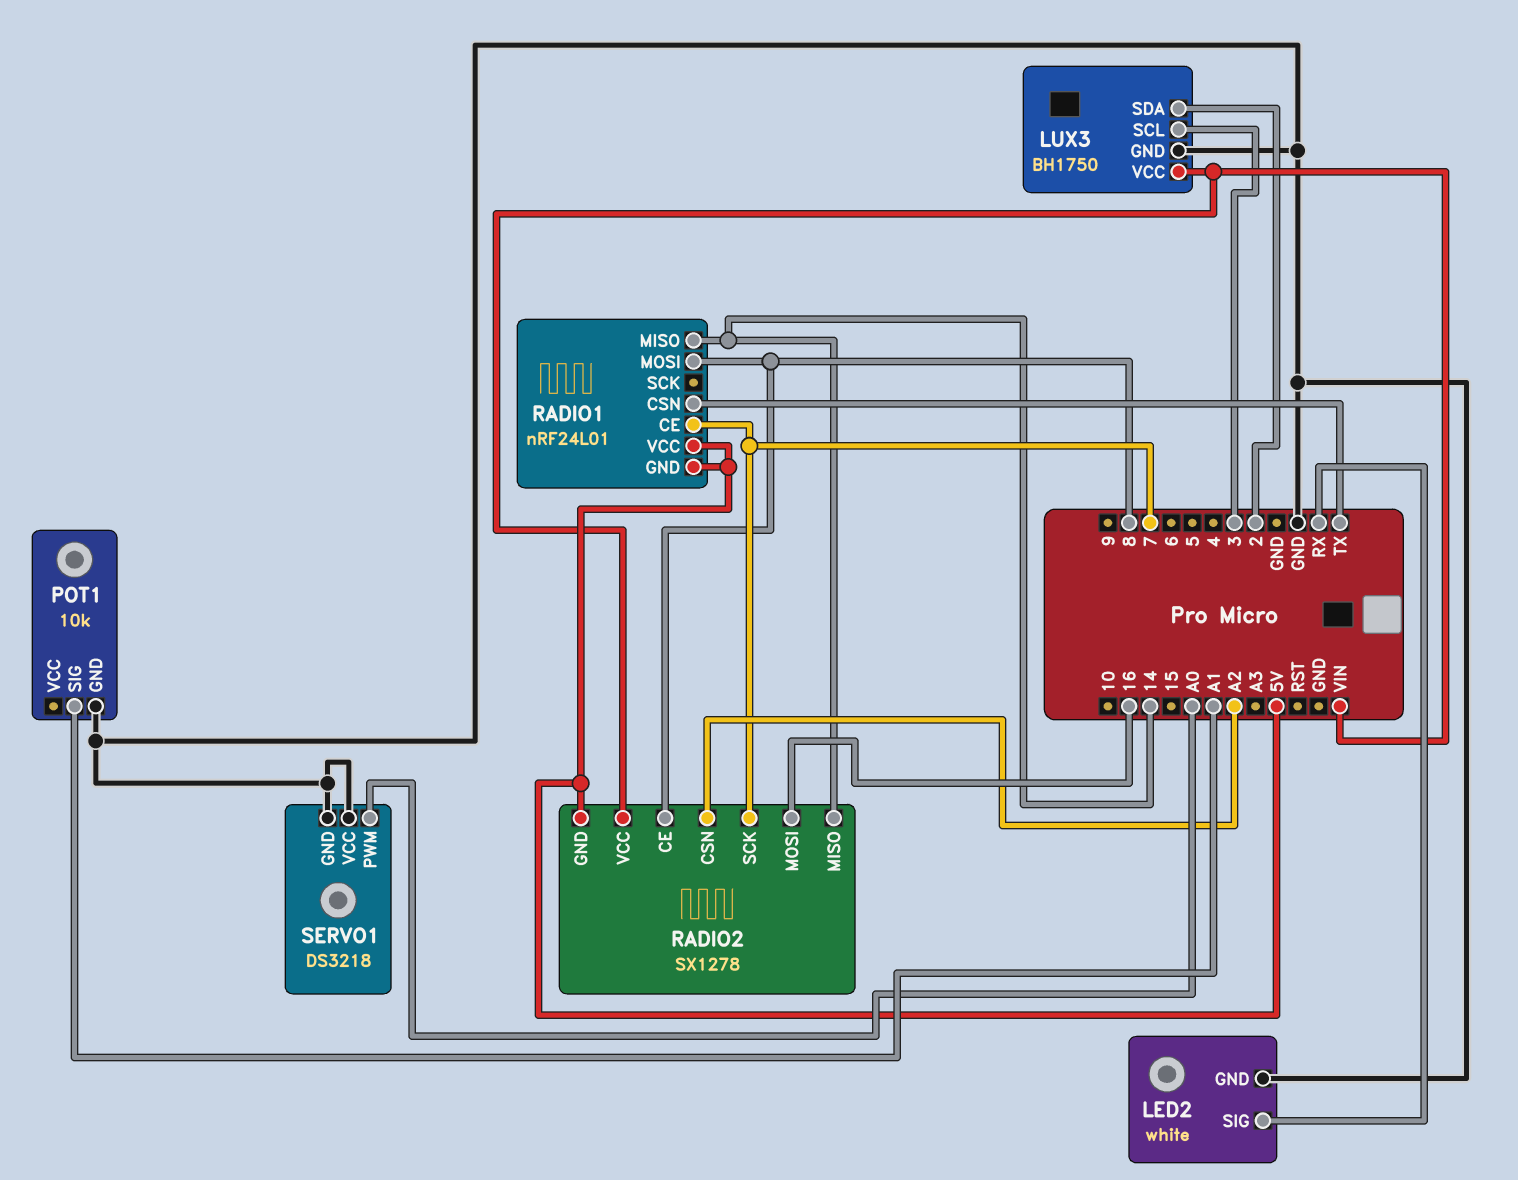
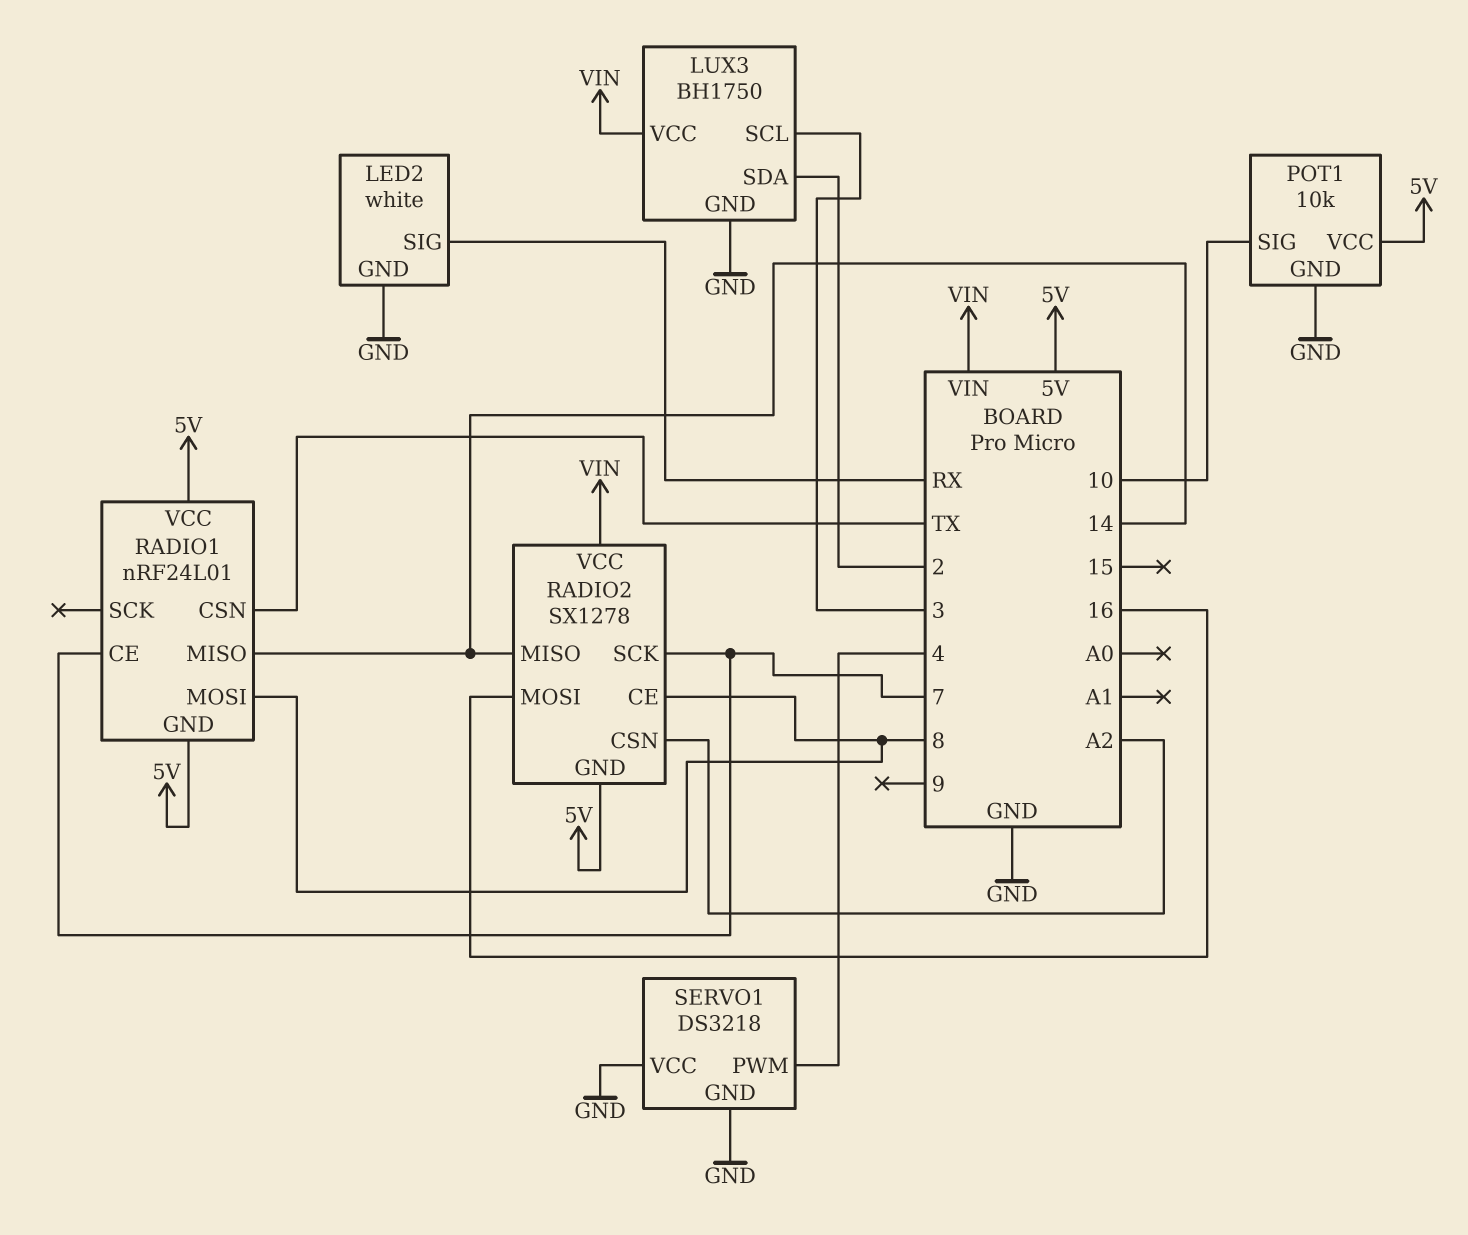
POT1 pin SIG: A1 -> 10
POT1 pin VCC: none -> 5V
SERVO1 pin PWM: A0 -> 4

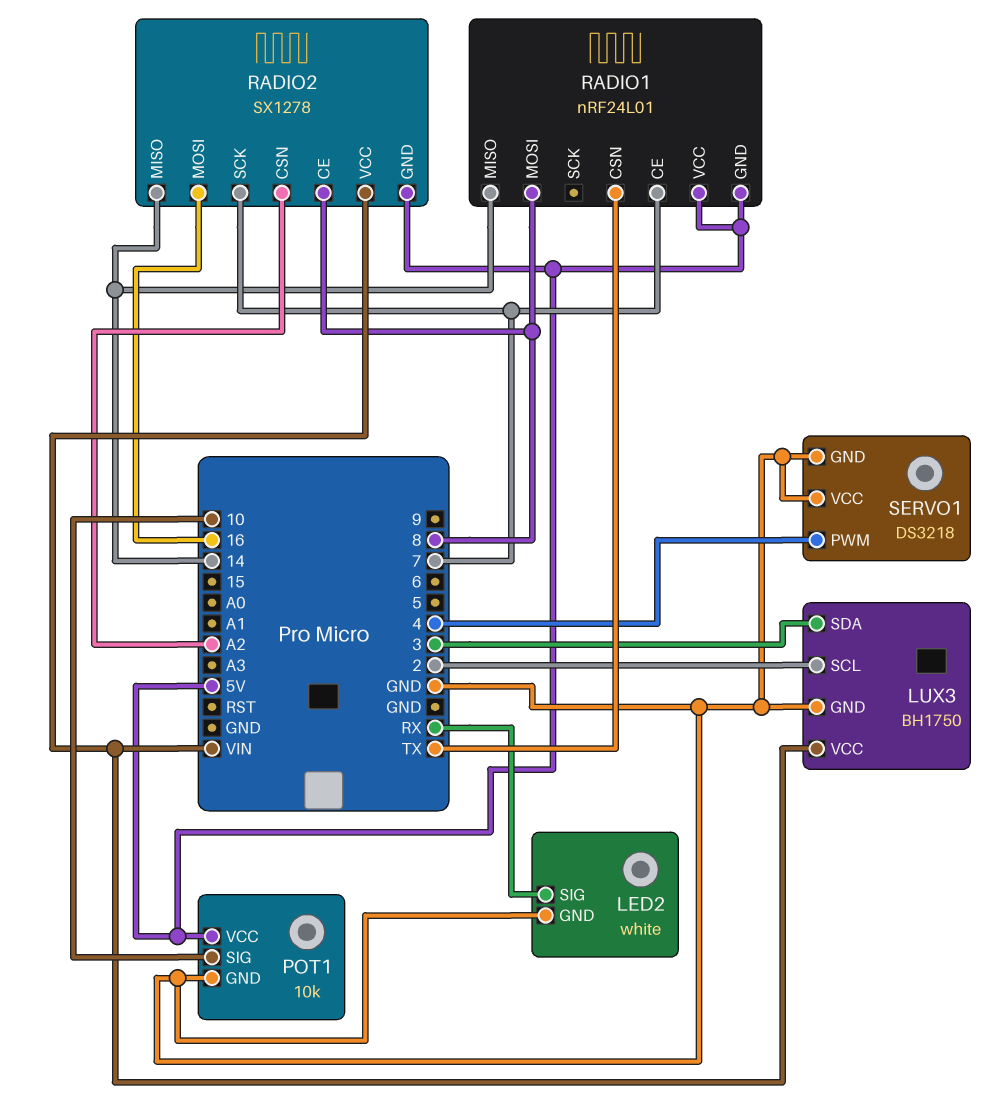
LUX3 pin SCL: 3 -> 2
LUX3 pin SDA: 2 -> 3

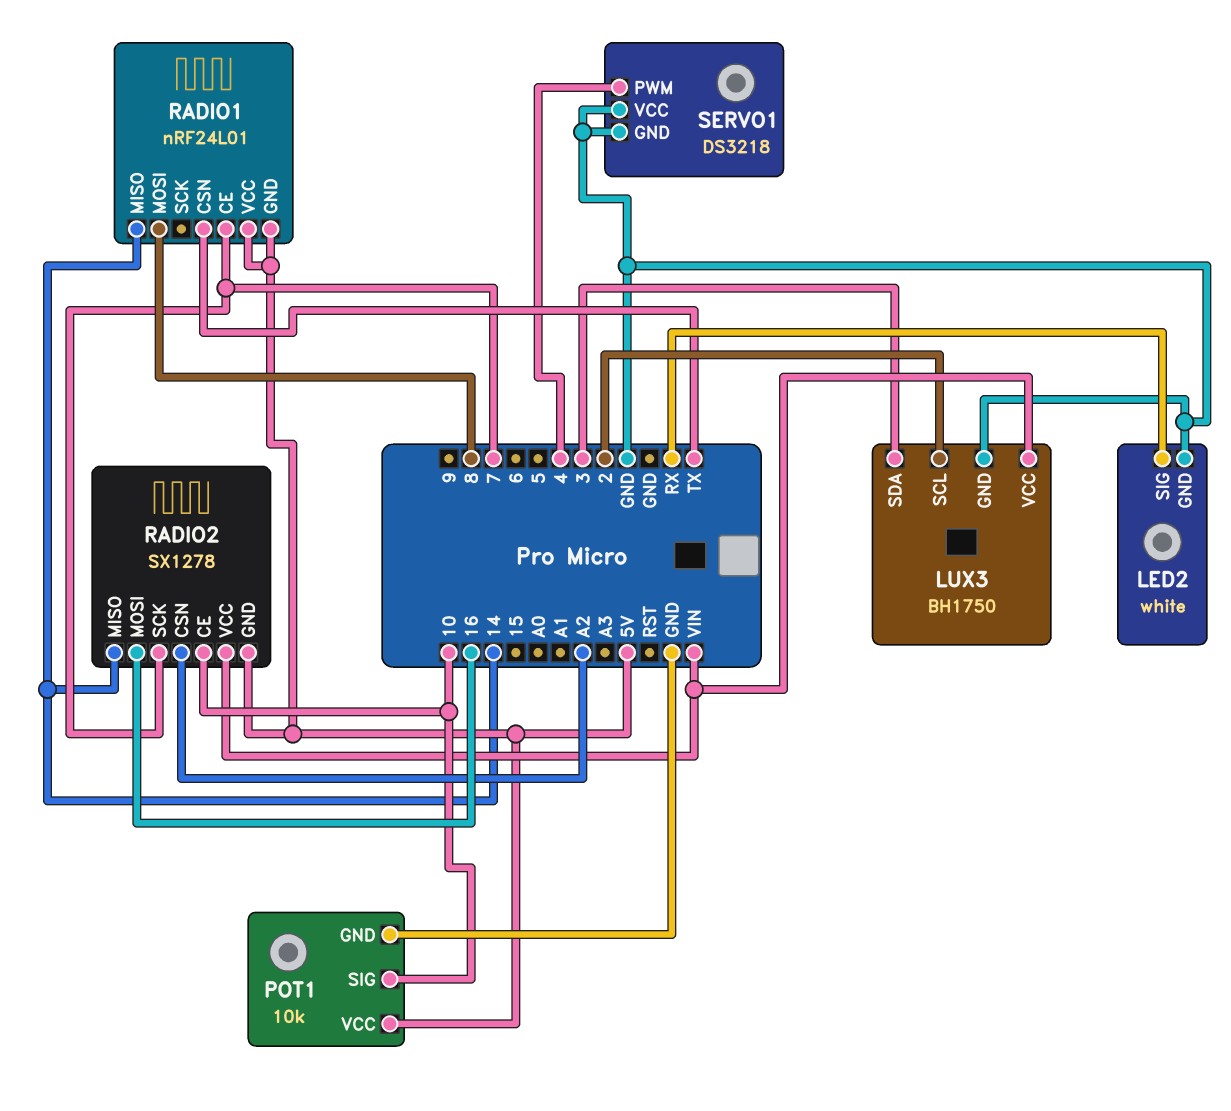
RADIO2 pin CE: 8 -> 10

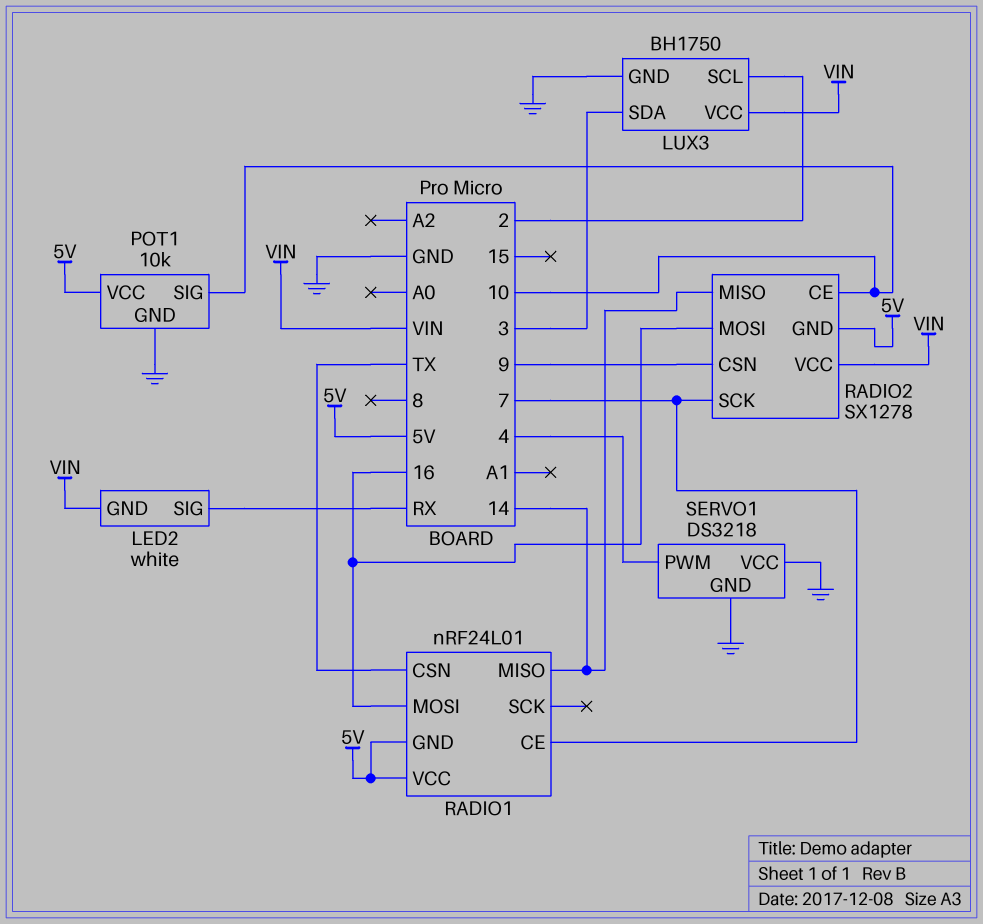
LED2 pin GND: GND -> VIN
RADIO1 pin MOSI: 8 -> 16
RADIO2 pin CSN: A2 -> 9

